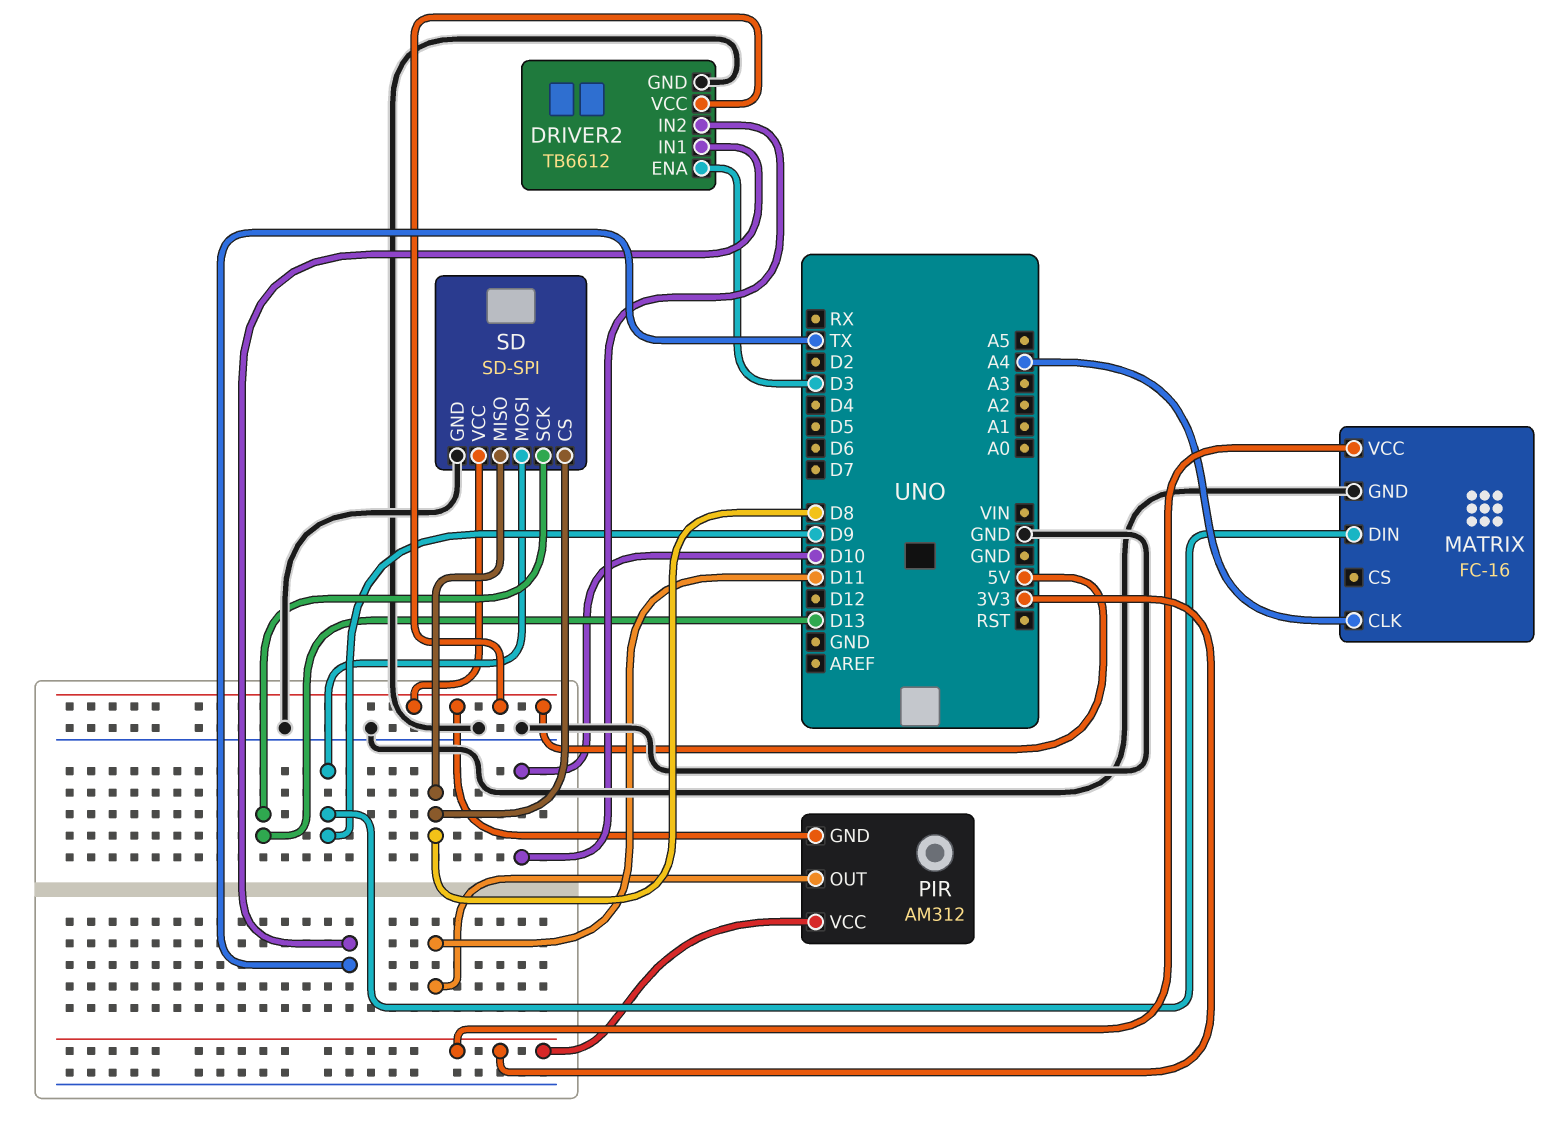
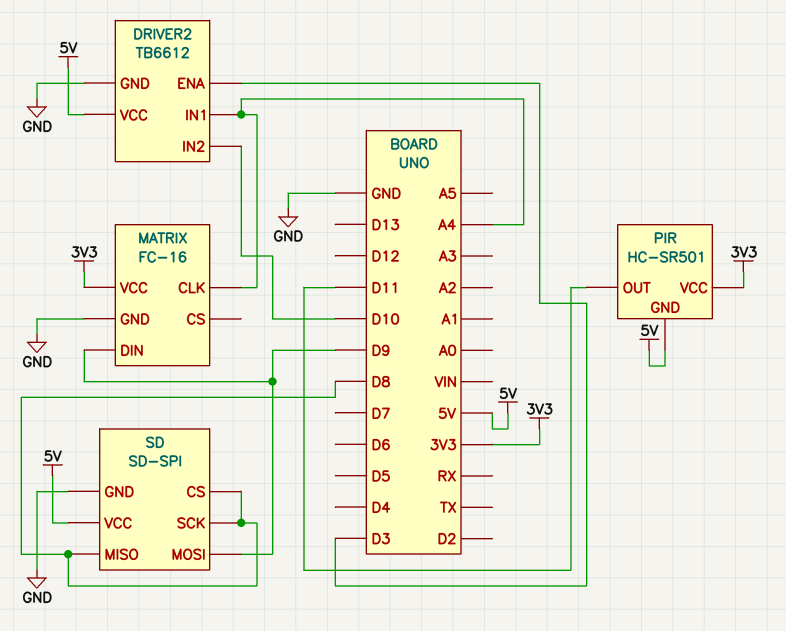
DRIVER2 pin IN1: TX -> A4
PIR: AM312 -> HC-SR501
SD pin SCK: D13 -> D8

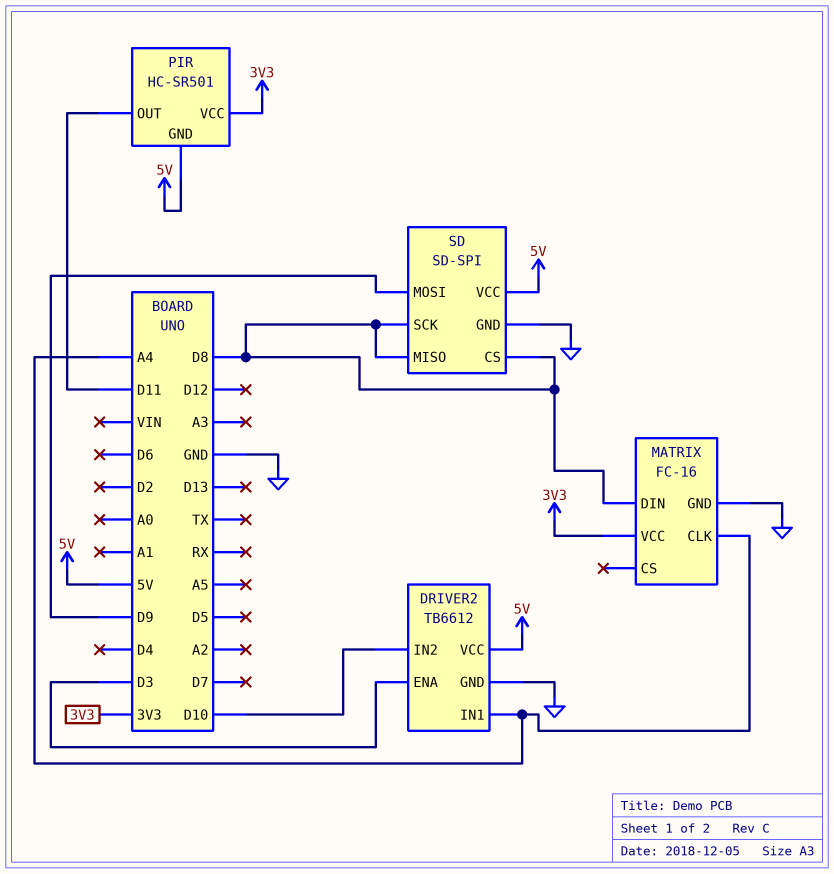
MATRIX pin DIN: D9 -> D8

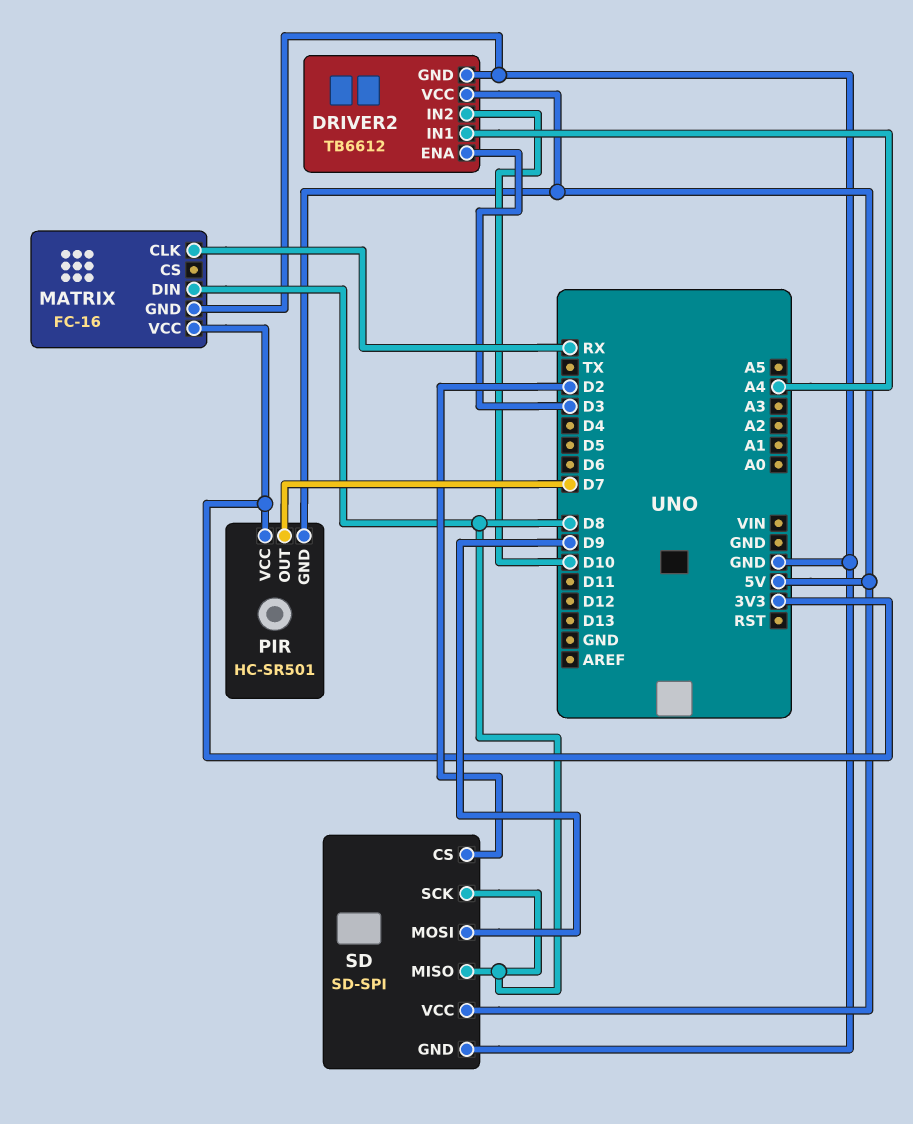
MATRIX pin CLK: A4 -> RX
PIR pin OUT: D11 -> D7
SD pin CS: D8 -> D2

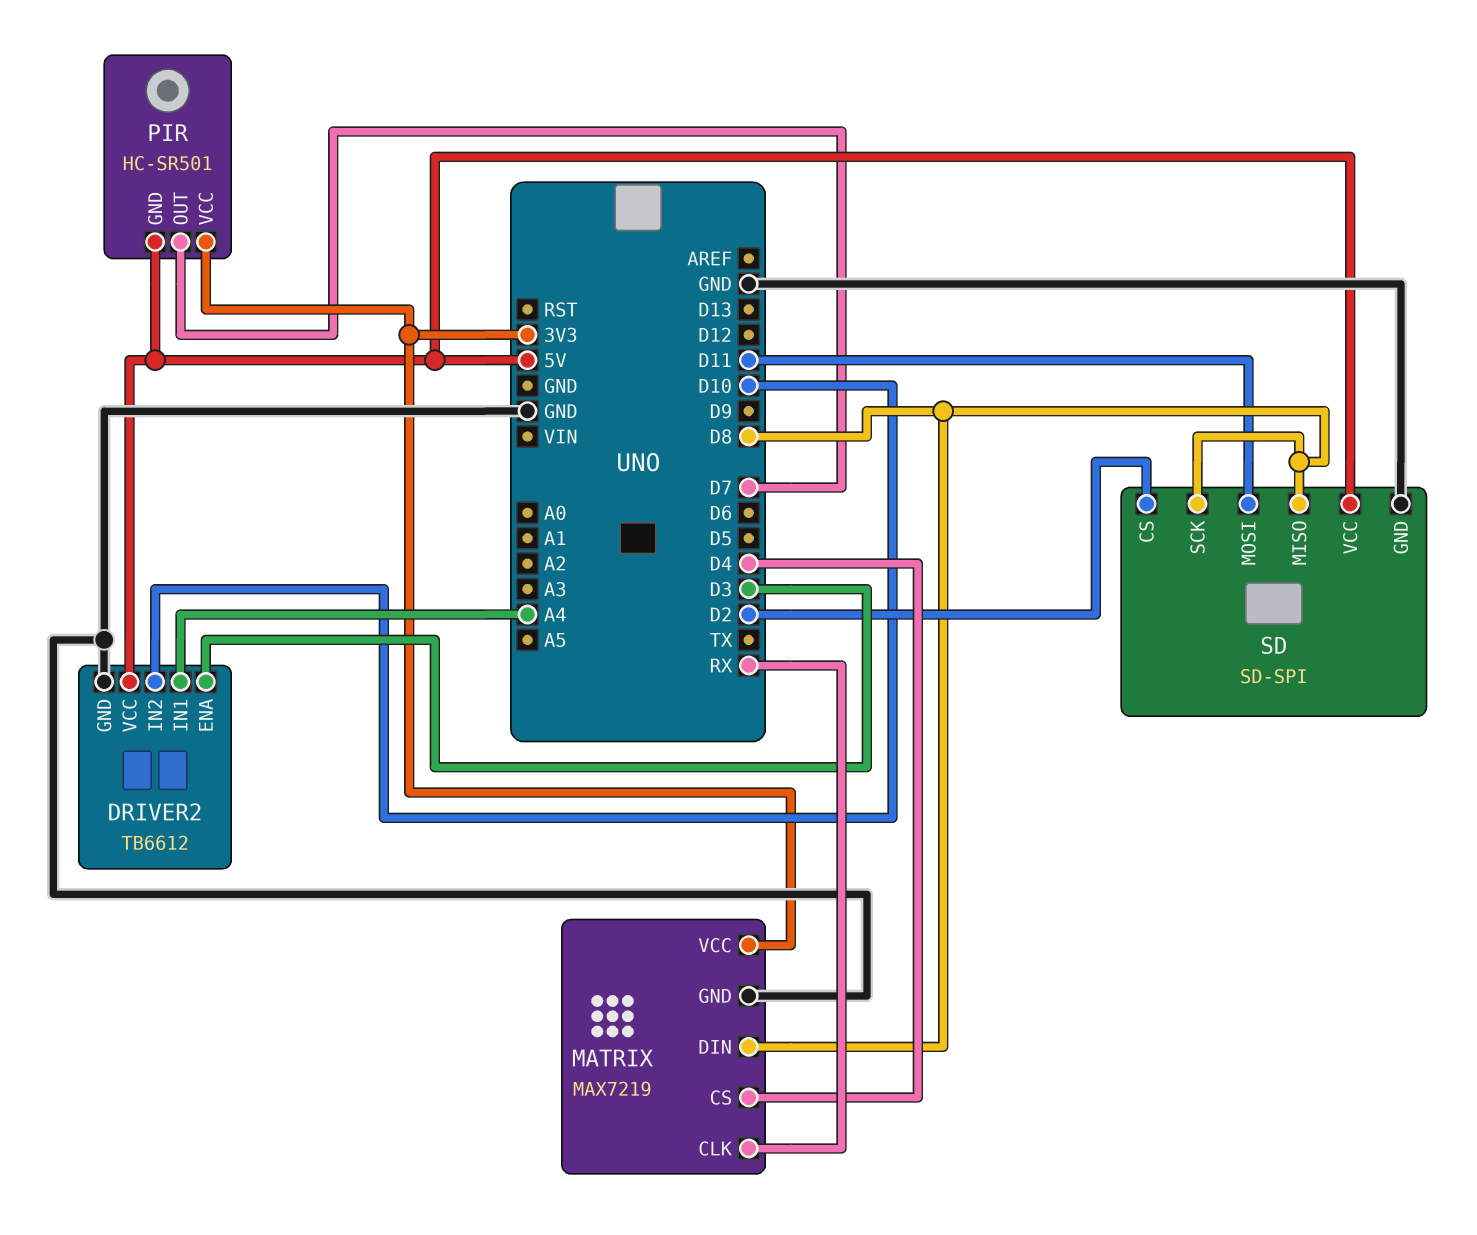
MATRIX: FC-16 -> MAX7219
MATRIX pin CS: none -> D4
SD pin MOSI: D9 -> D11

